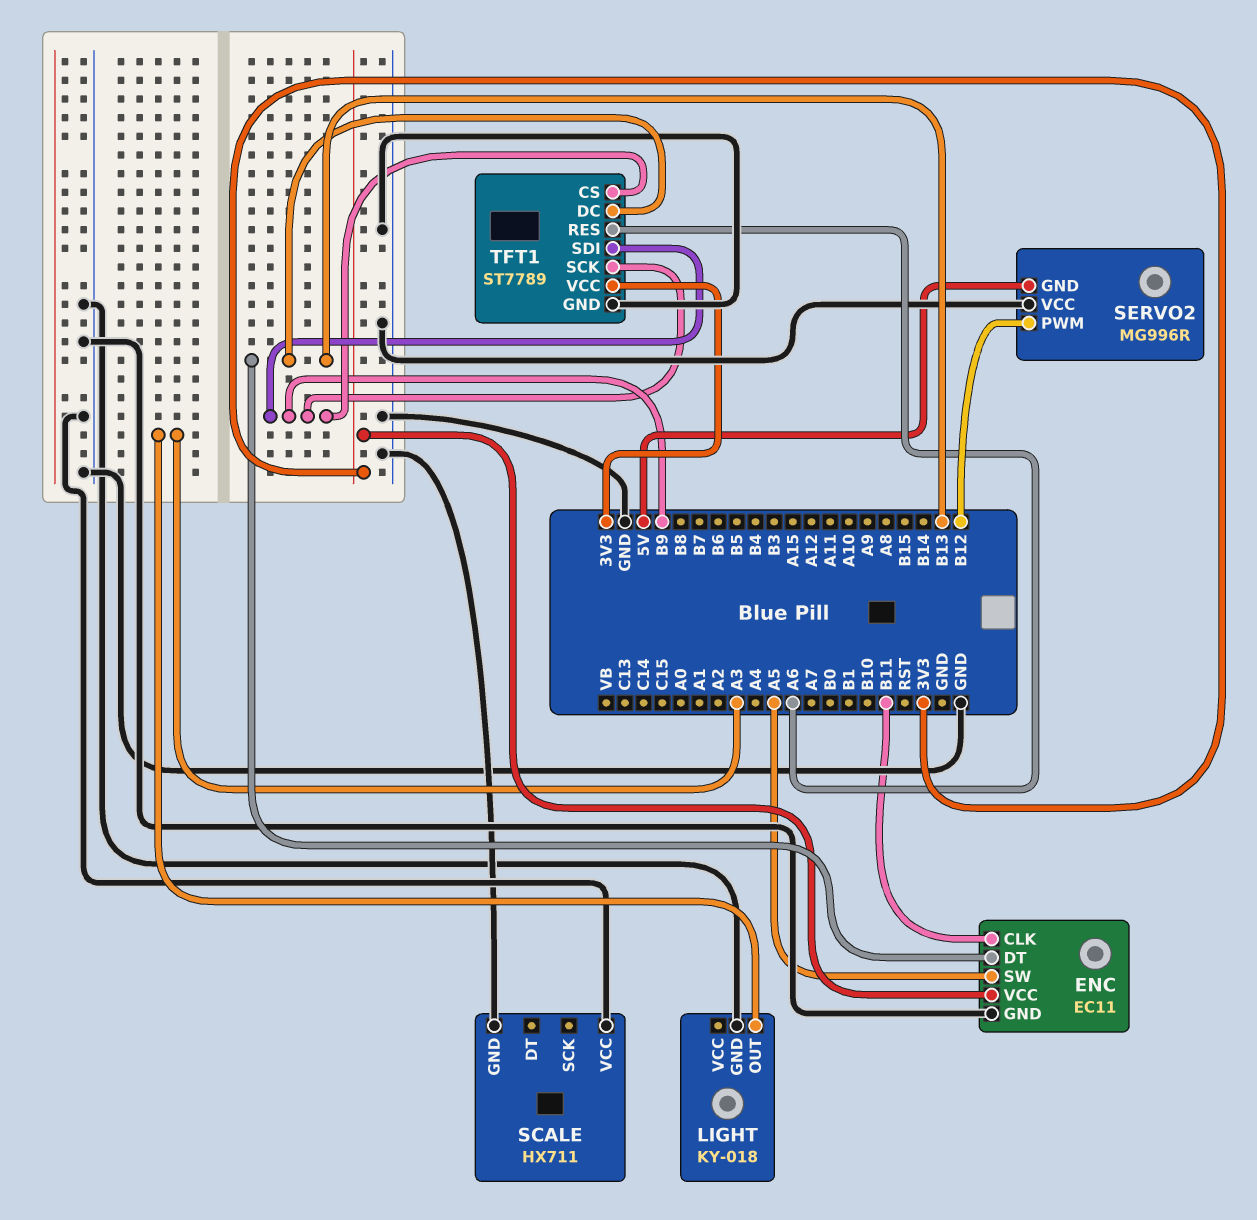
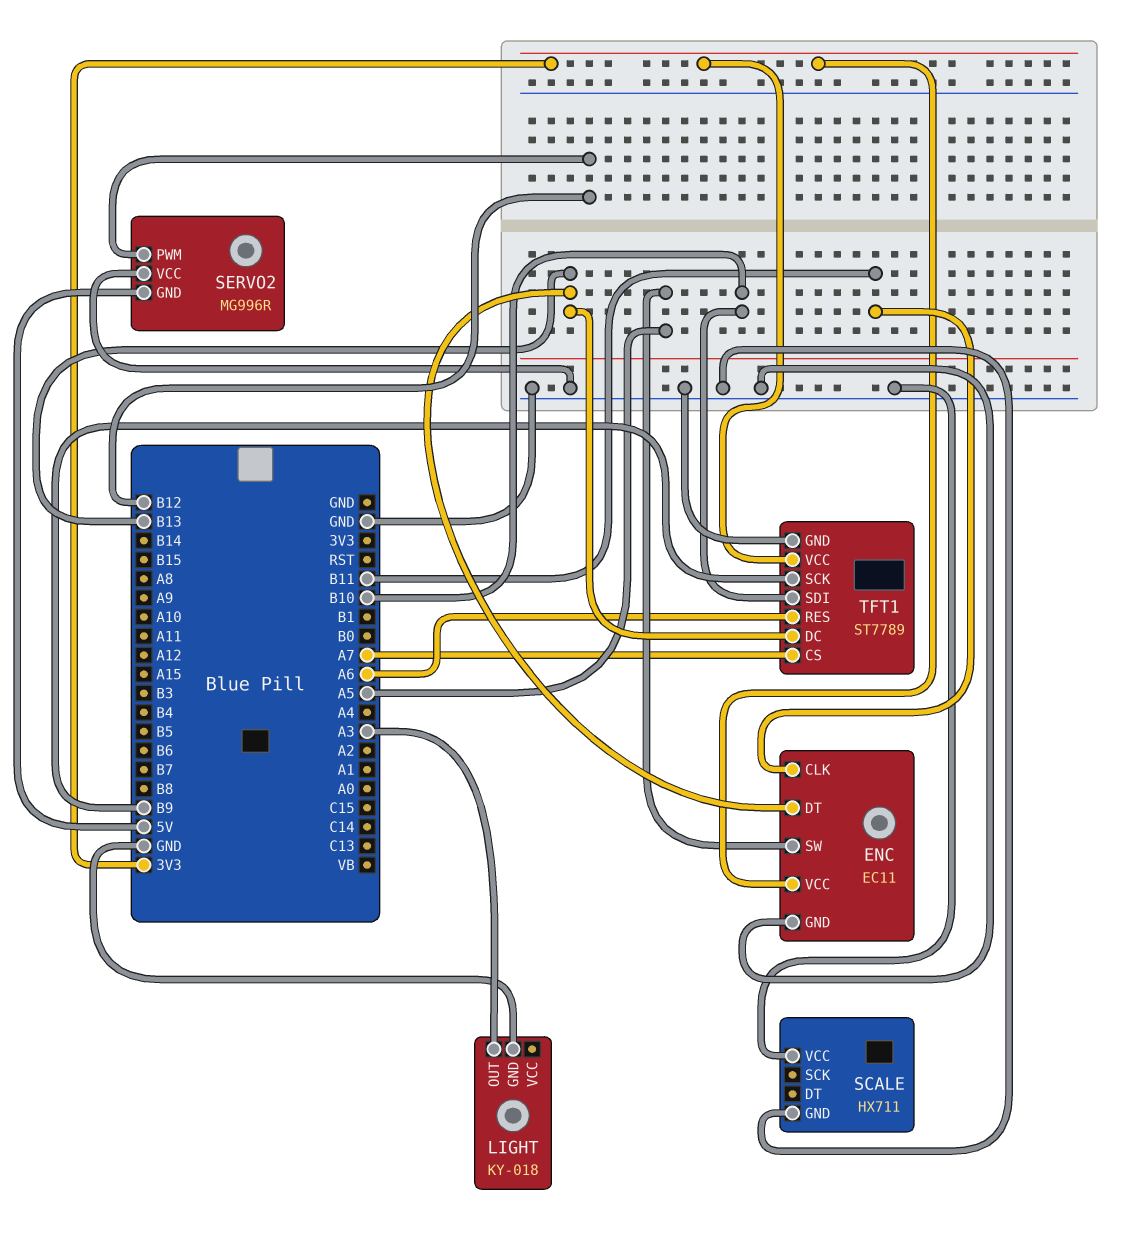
TFT1 pin CS: B9 -> A7
TFT1 pin SDI: B9 -> B10

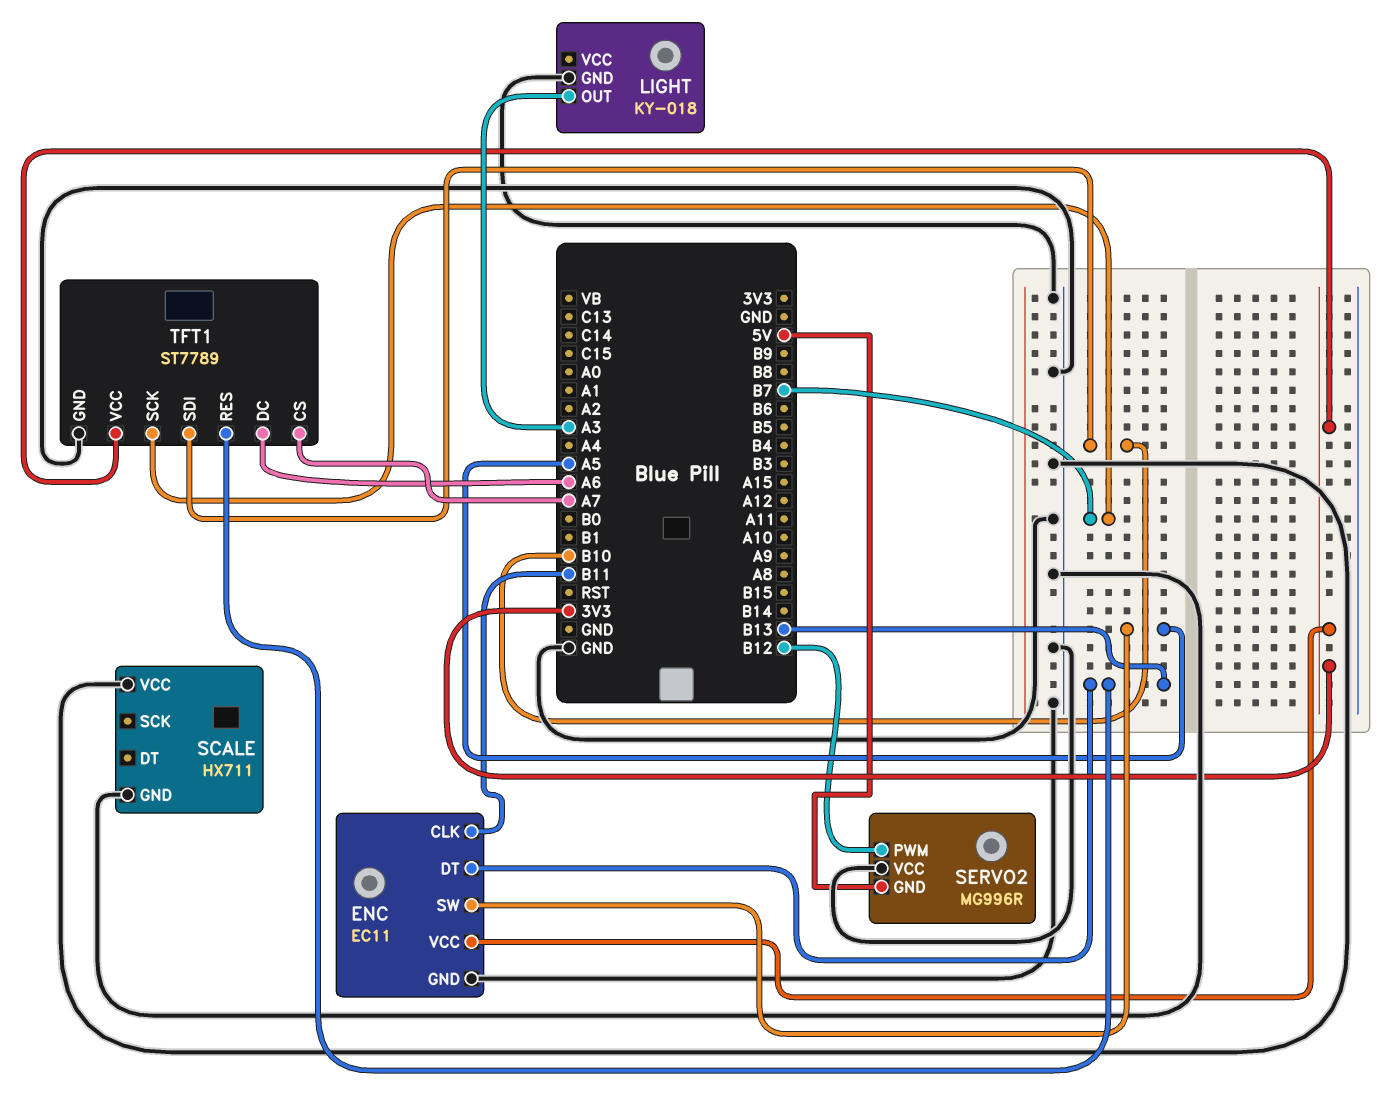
TFT1 pin DC: B13 -> A6
TFT1 pin RES: A6 -> B13
TFT1 pin SCK: B9 -> B7

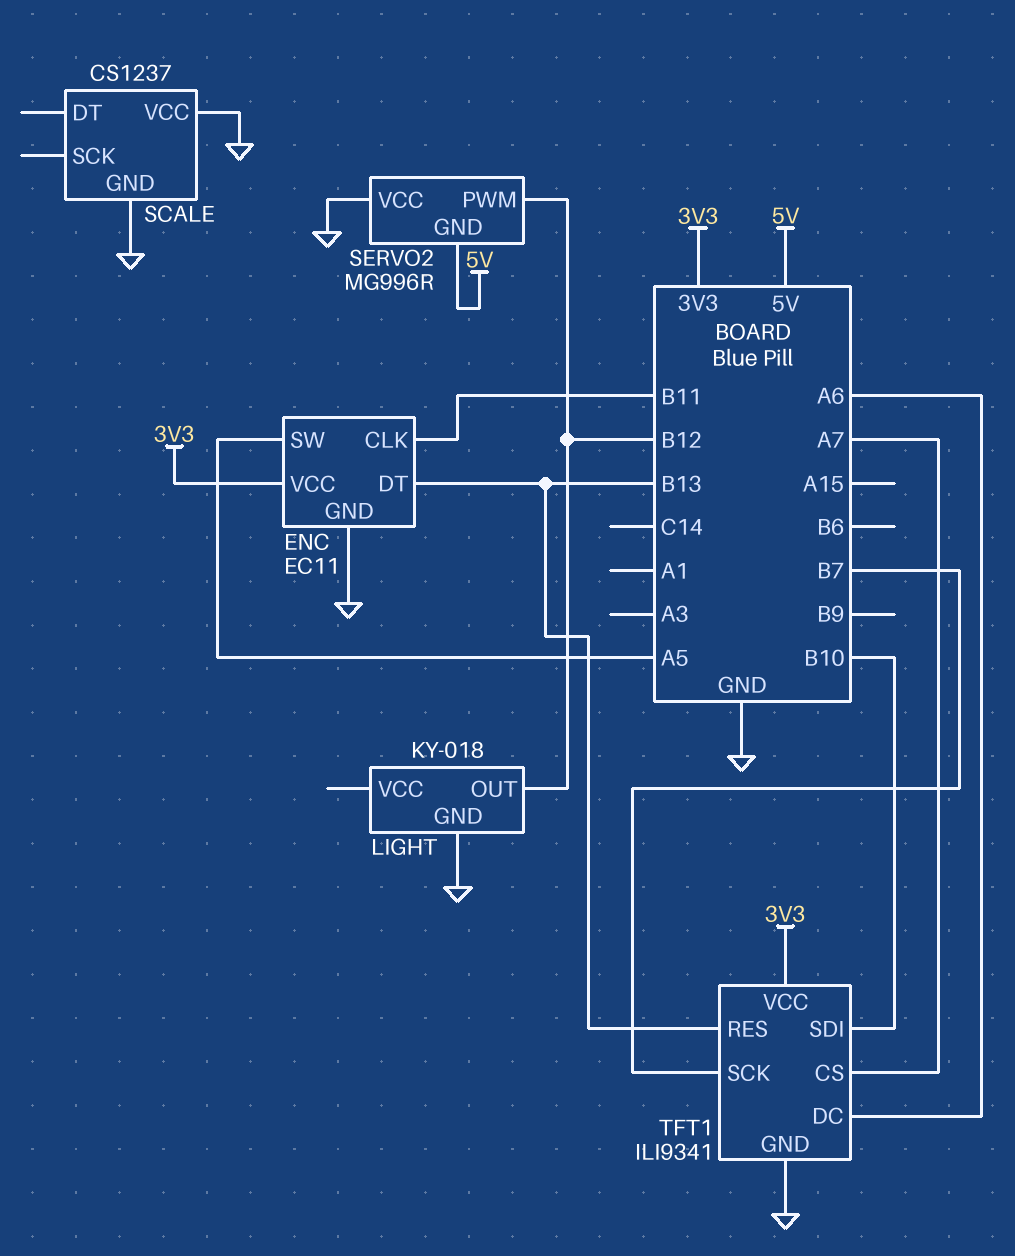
LIGHT pin OUT: A3 -> B12
SCALE: HX711 -> CS1237
TFT1: ST7789 -> ILI9341

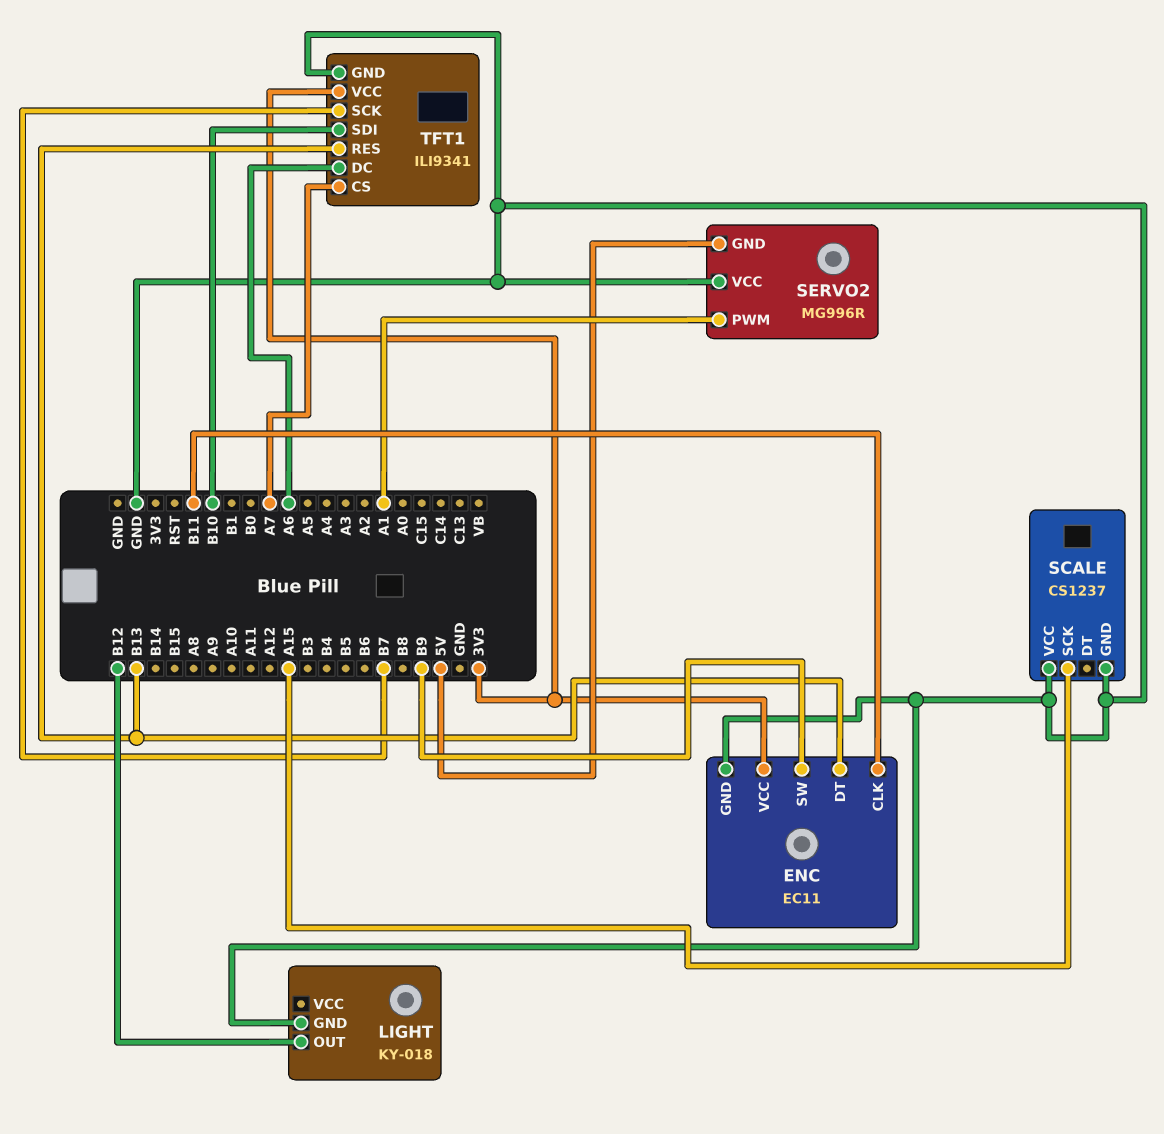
ENC pin SW: A5 -> B9
SCALE pin SCK: none -> A15
SERVO2 pin PWM: B12 -> A1

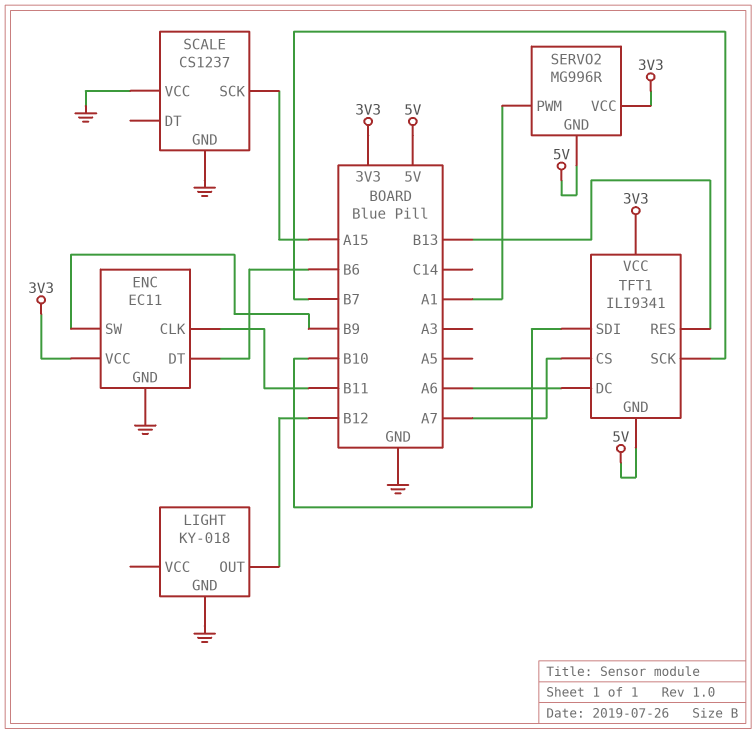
ENC pin DT: B13 -> B6
SERVO2 pin VCC: GND -> 3V3
TFT1 pin GND: GND -> 5V

